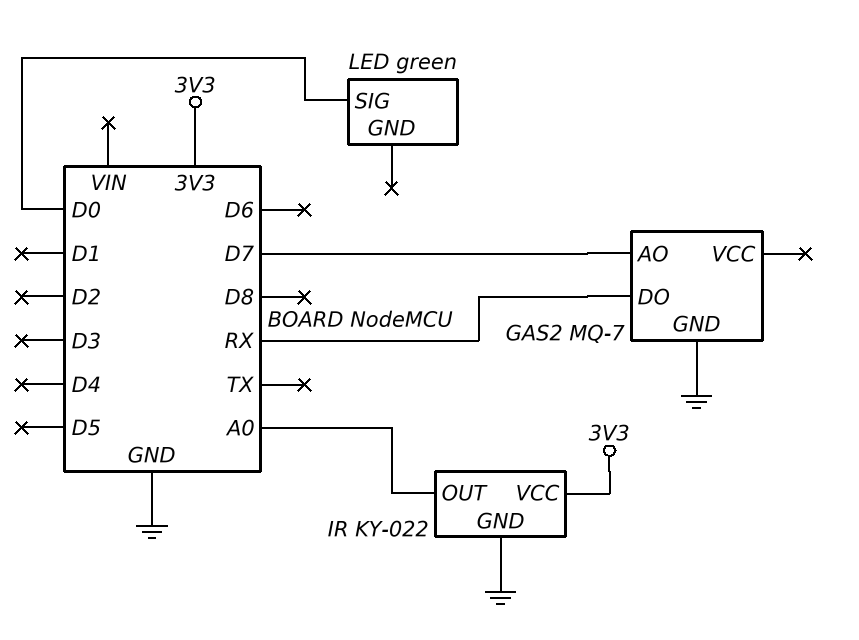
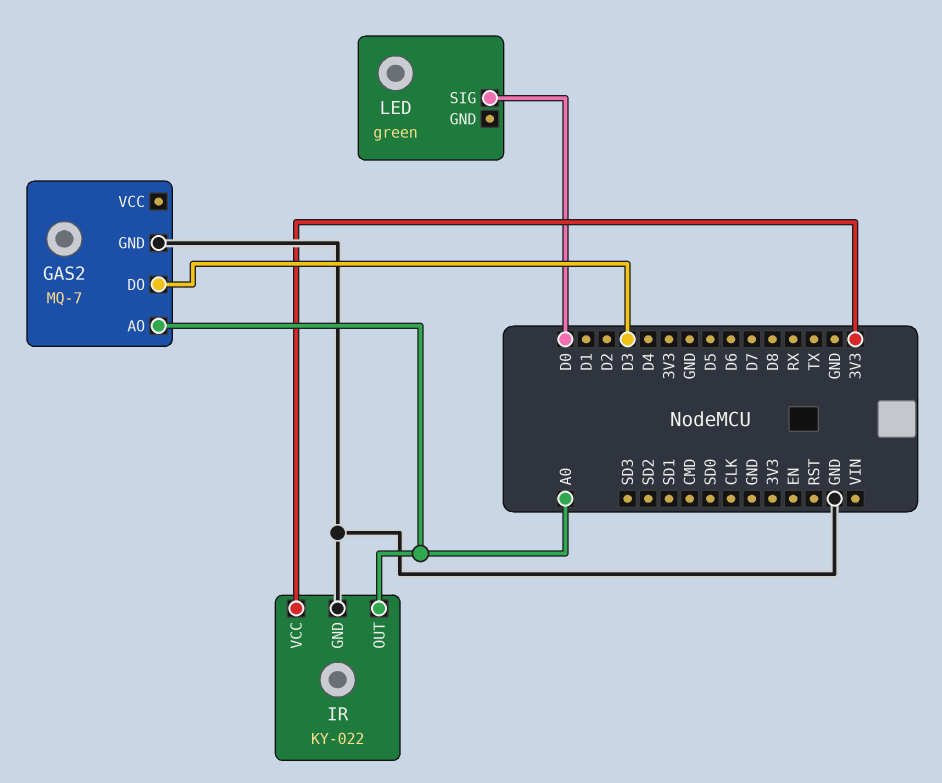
GAS2 pin AO: D7 -> A0
GAS2 pin DO: RX -> D3

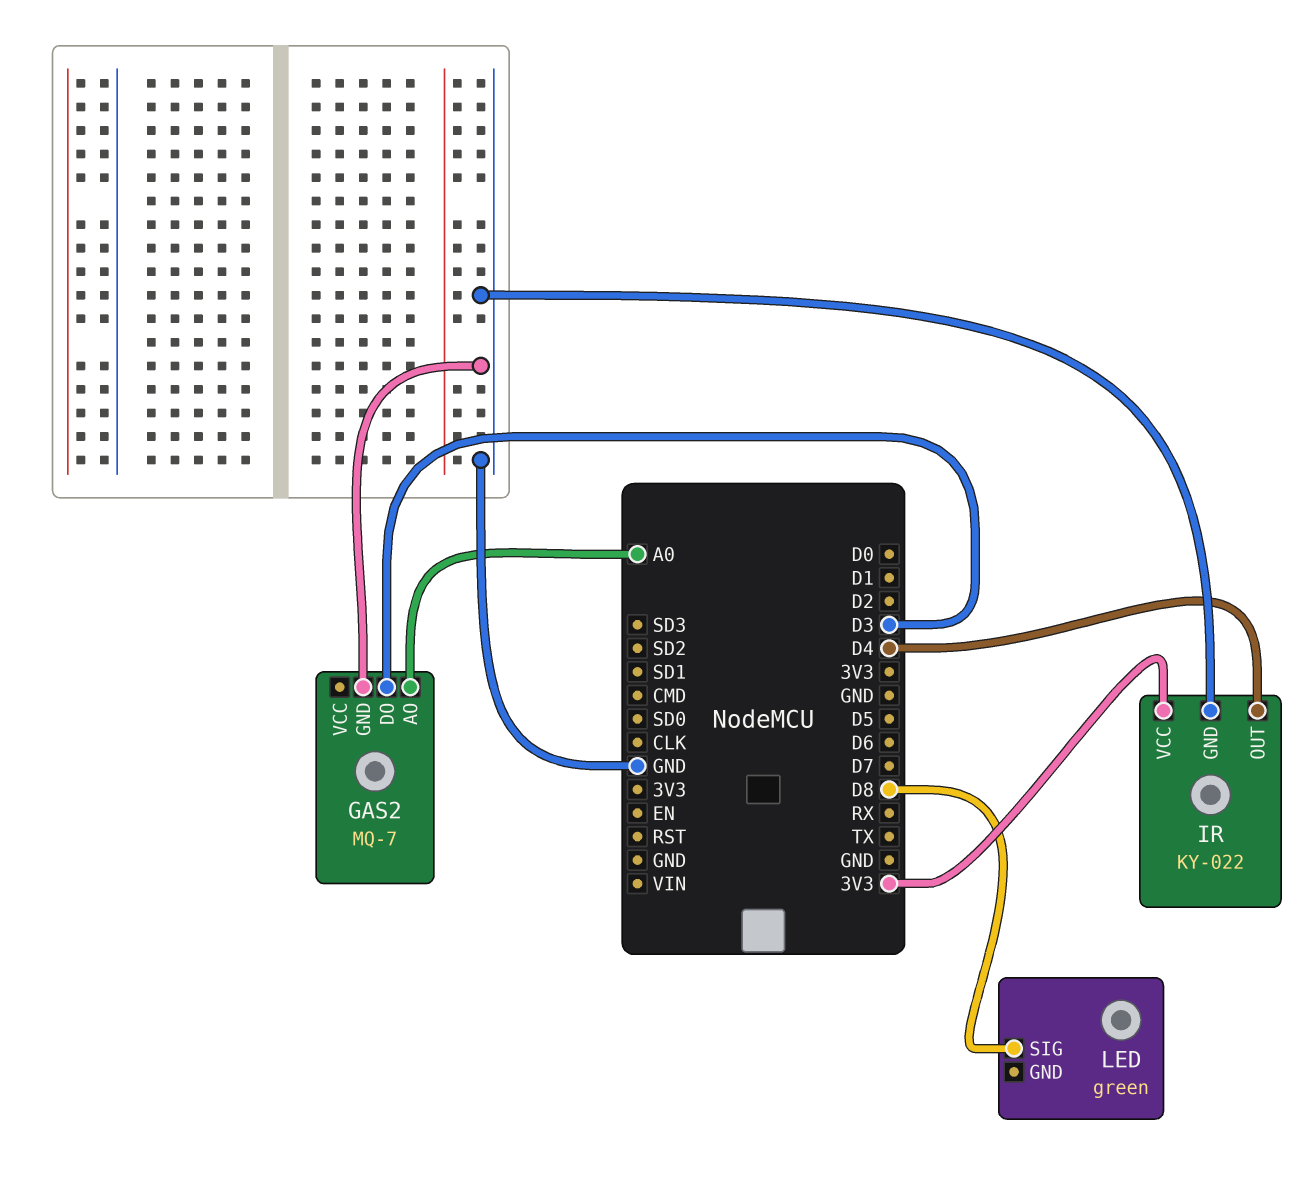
IR pin OUT: A0 -> D4
LED pin SIG: D0 -> D8

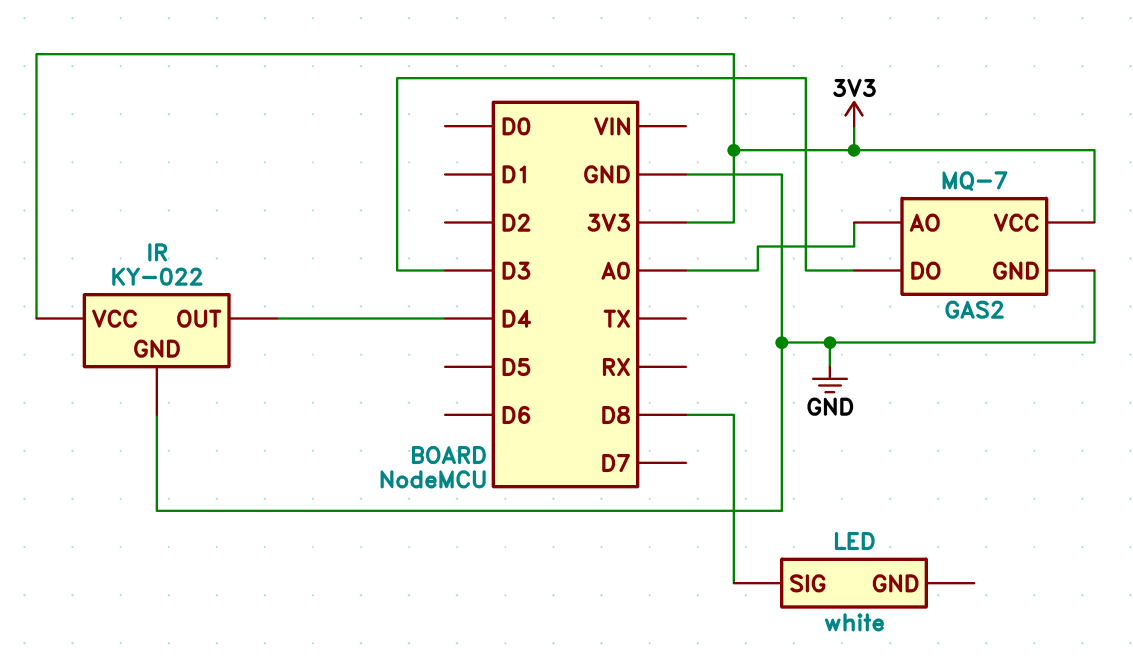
GAS2 pin VCC: none -> 3V3
LED: green -> white

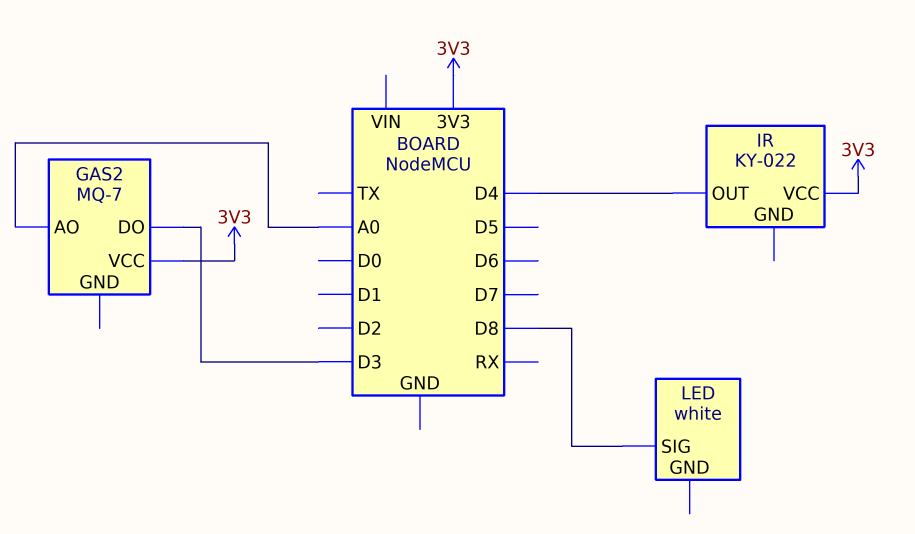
GAS2 pin GND: GND -> none
IR pin GND: GND -> none

